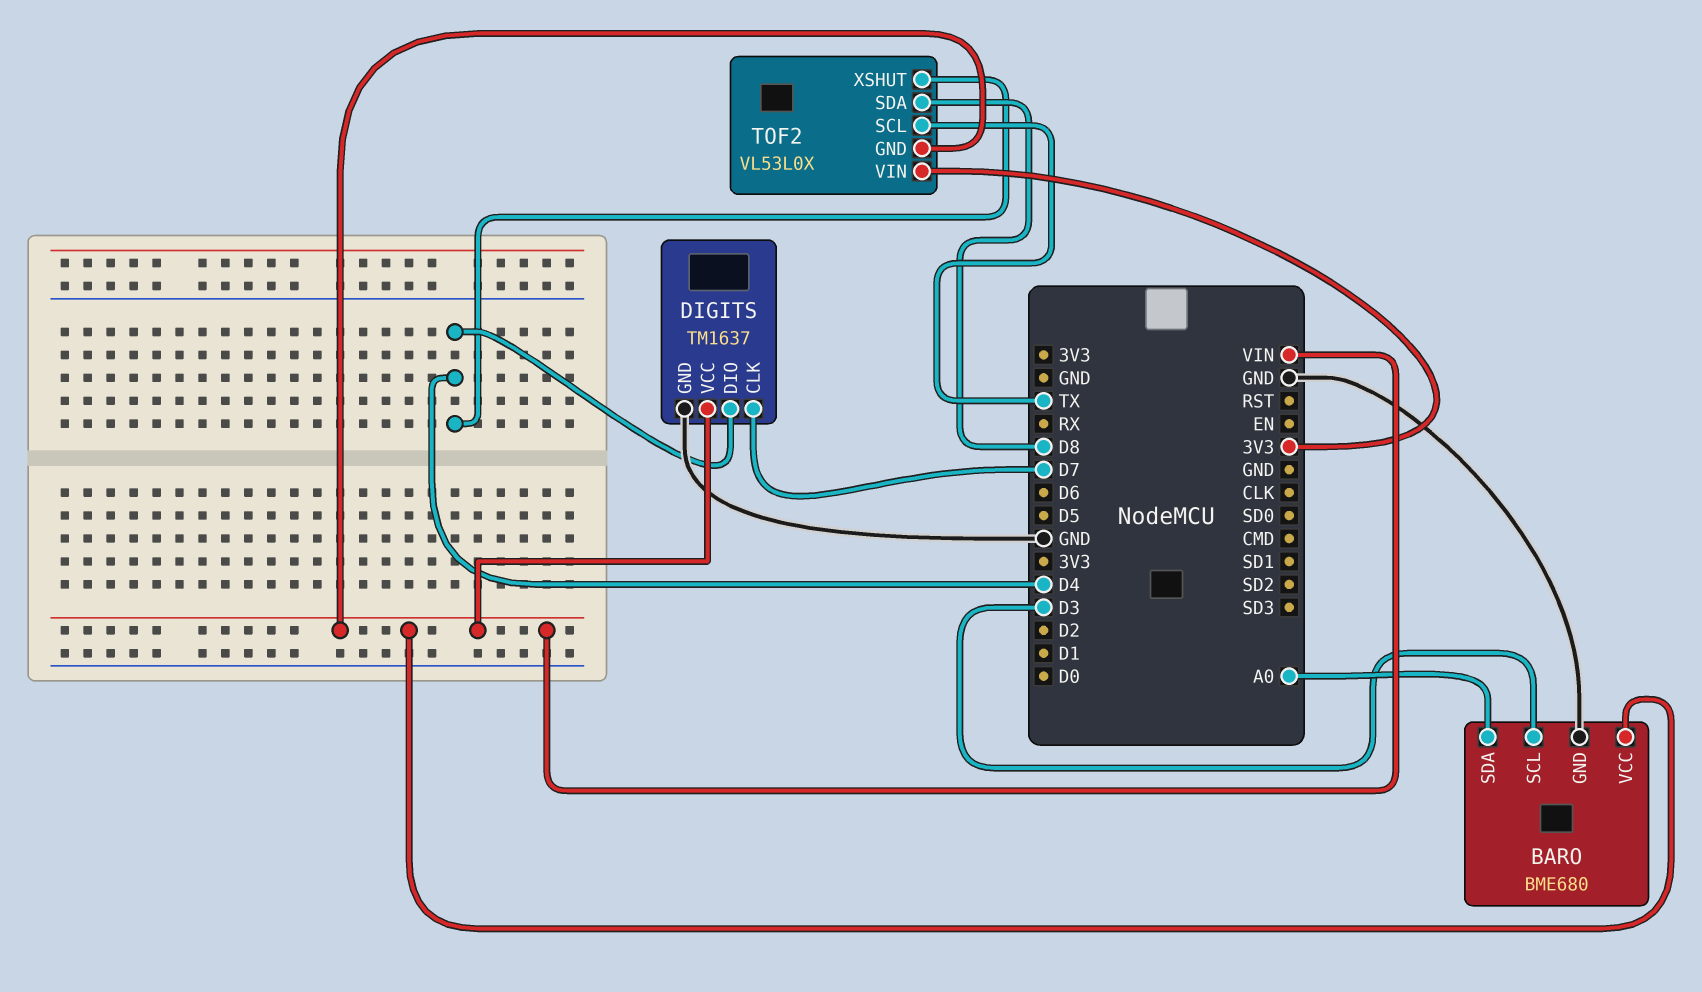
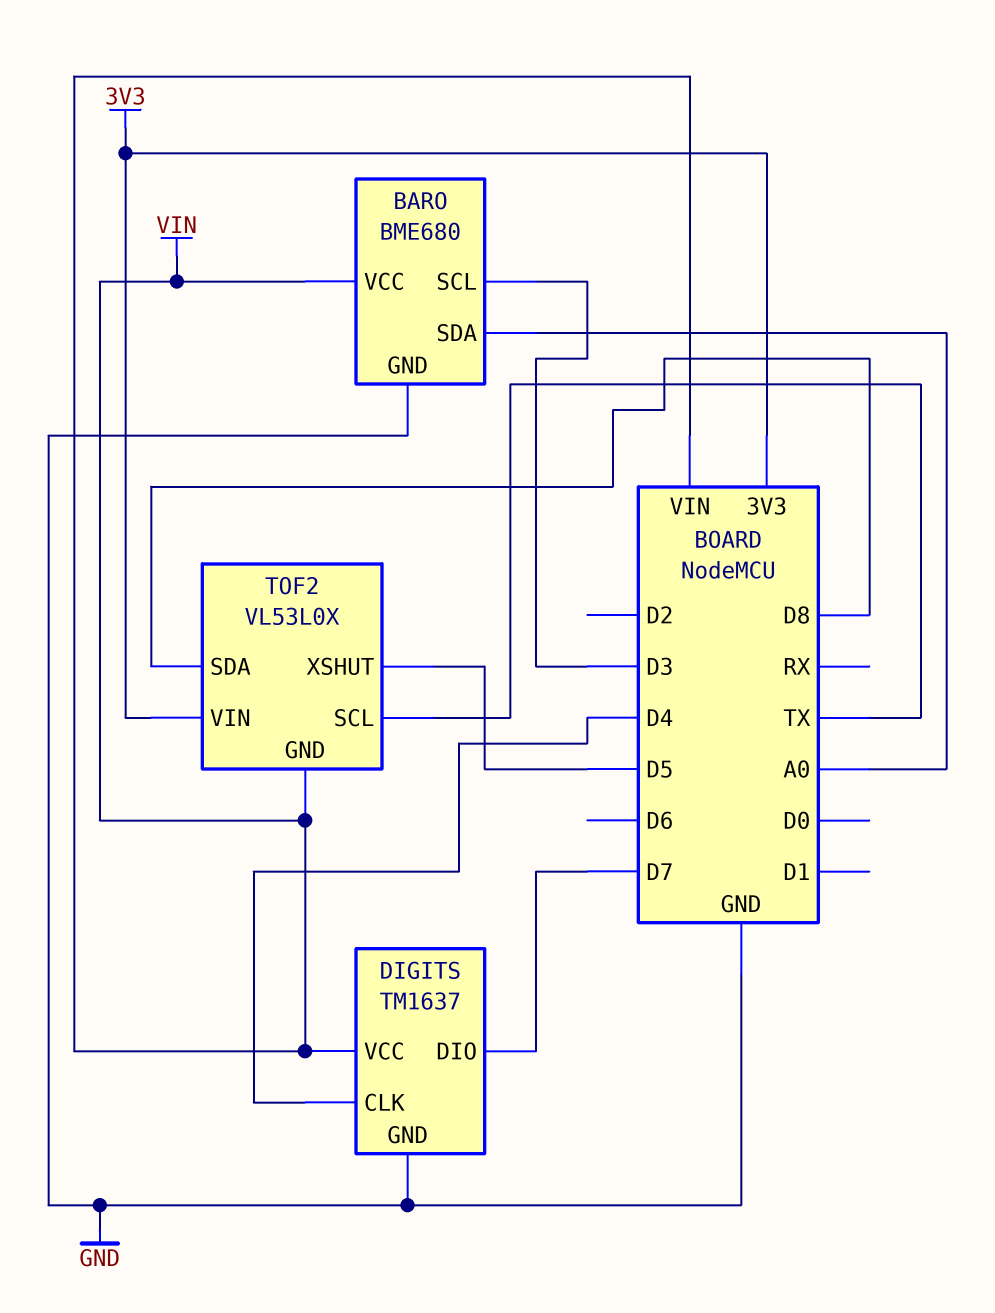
DIGITS pin CLK: D7 -> D4
DIGITS pin DIO: D4 -> D7
TOF2 pin XSHUT: D4 -> D5

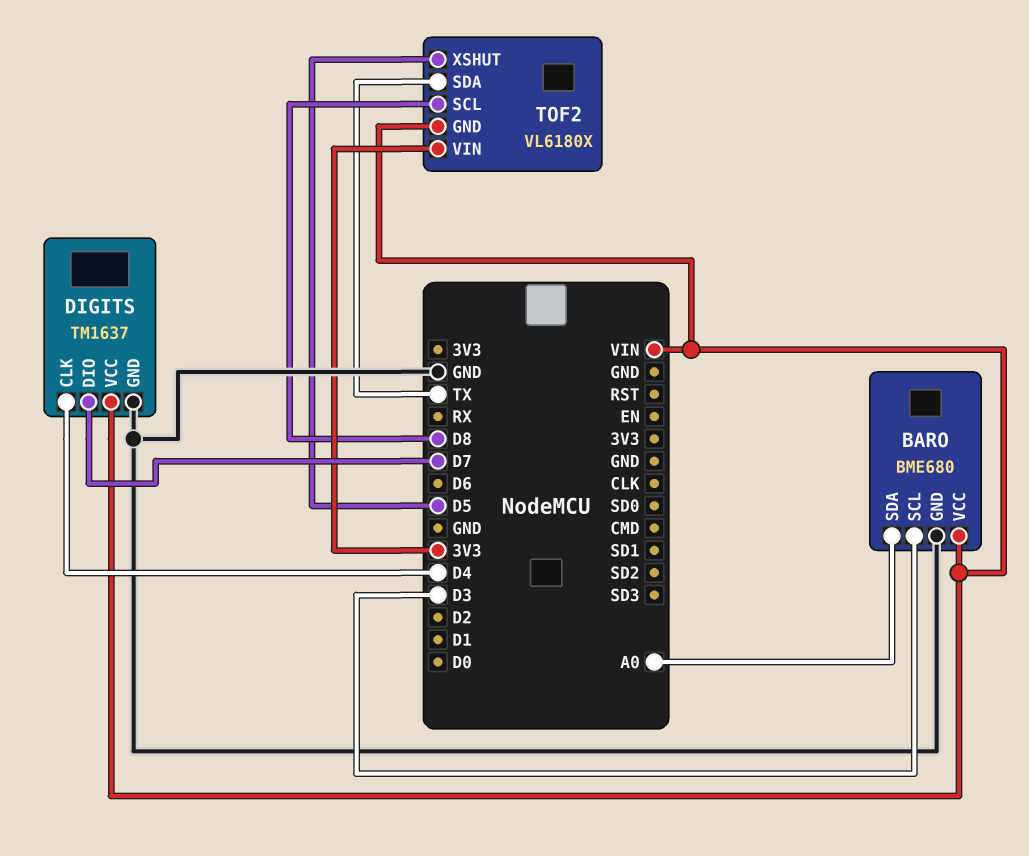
TOF2: VL53L0X -> VL6180X
TOF2 pin SCL: TX -> D8
TOF2 pin SDA: D8 -> TX

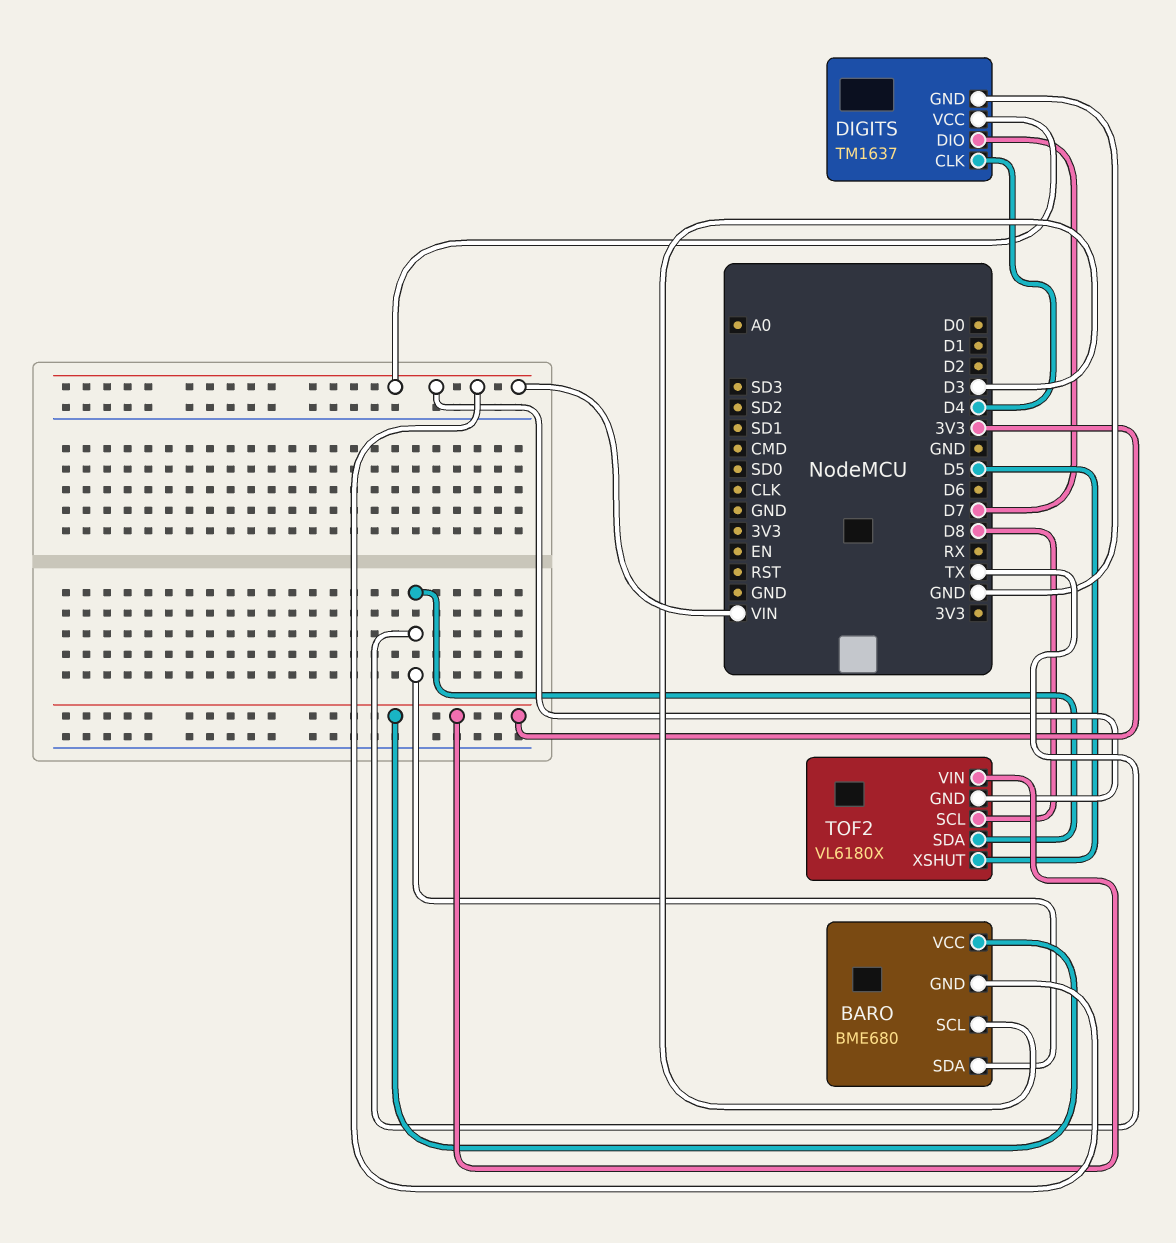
BARO pin GND: GND -> VIN
BARO pin SDA: A0 -> TX
BARO pin VCC: VIN -> 3V3

